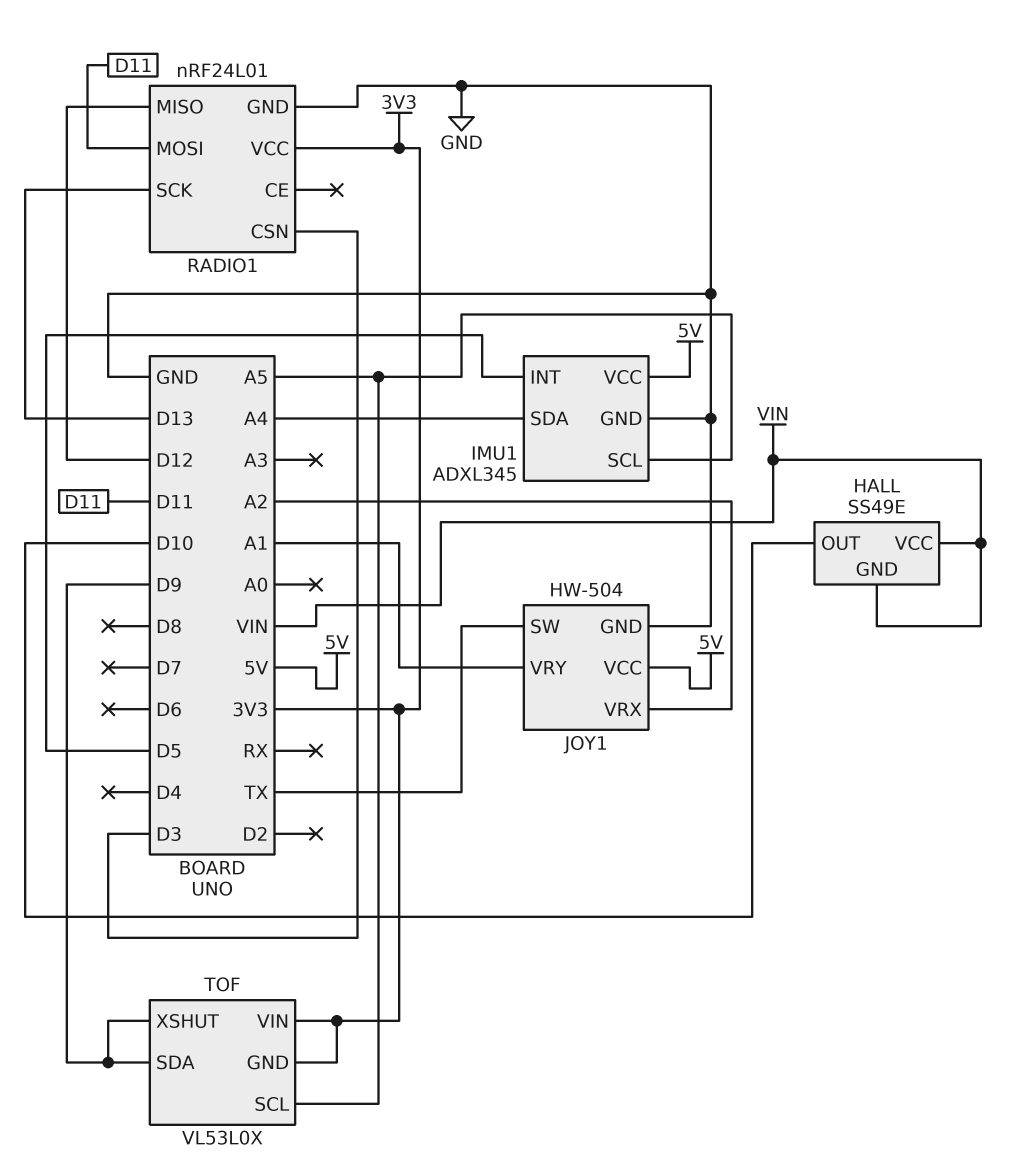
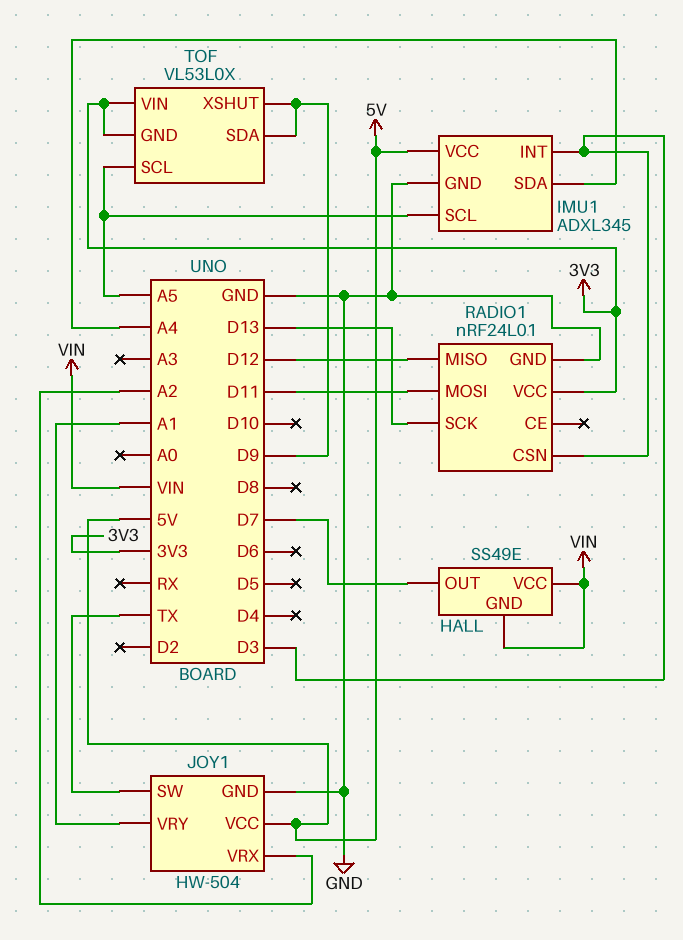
HALL pin OUT: D10 -> D7
IMU1 pin INT: D5 -> D3

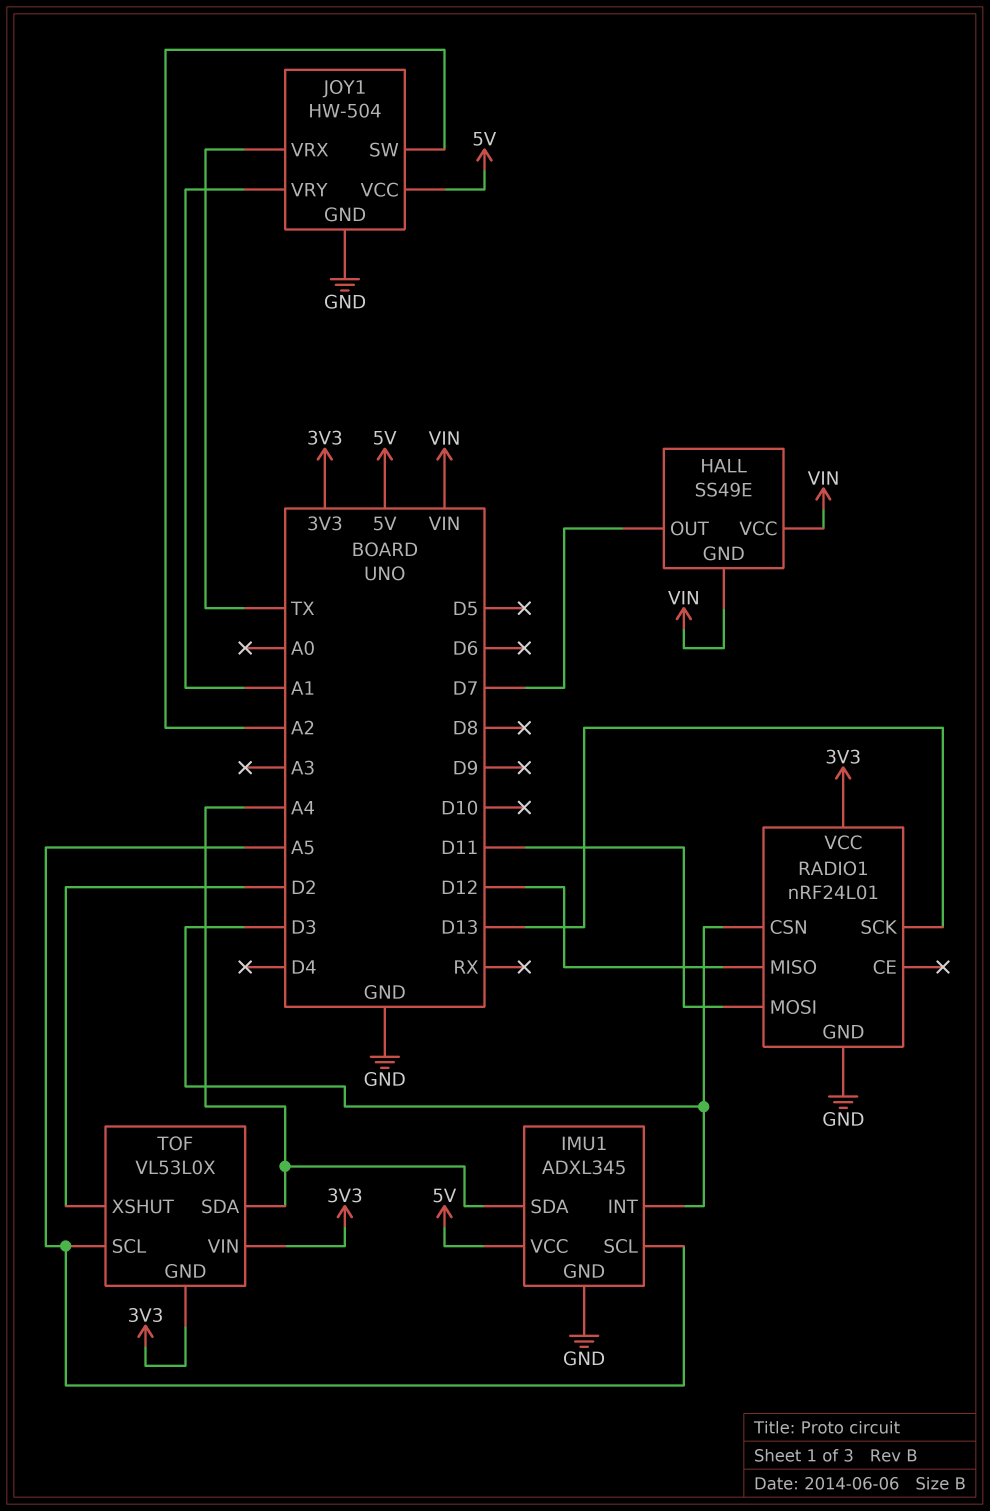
JOY1 pin SW: TX -> A2
JOY1 pin VRX: A2 -> TX
TOF pin SDA: D9 -> A4
TOF pin XSHUT: D9 -> D2

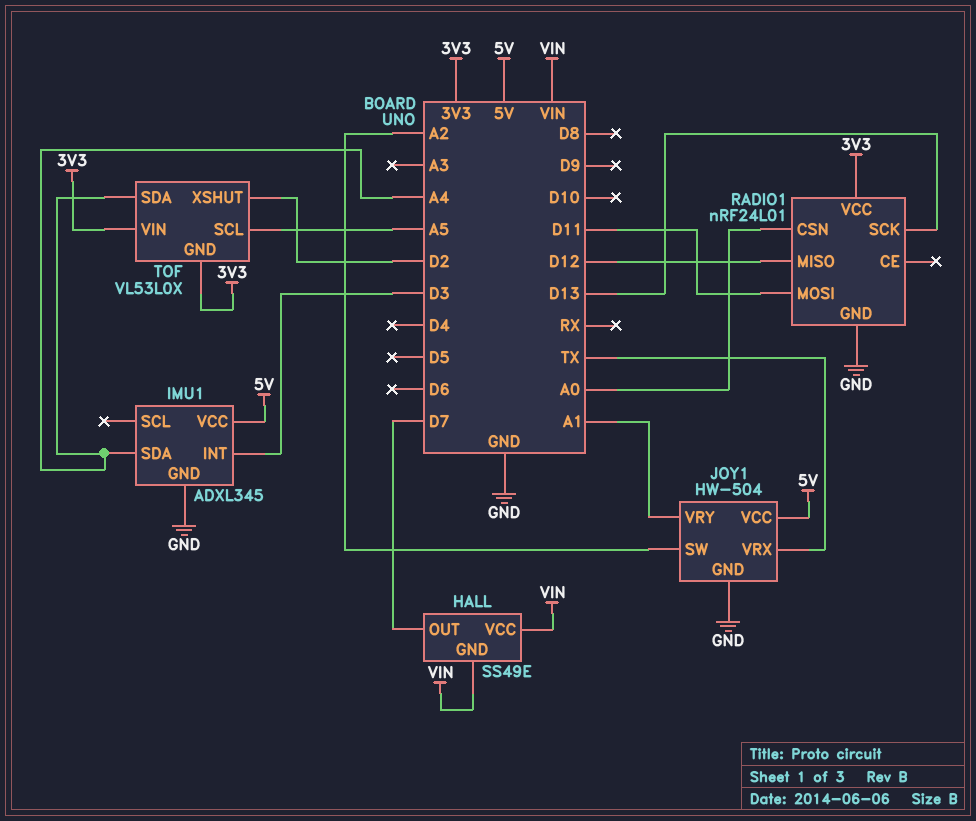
IMU1 pin SCL: A5 -> none
RADIO1 pin CSN: D3 -> A0

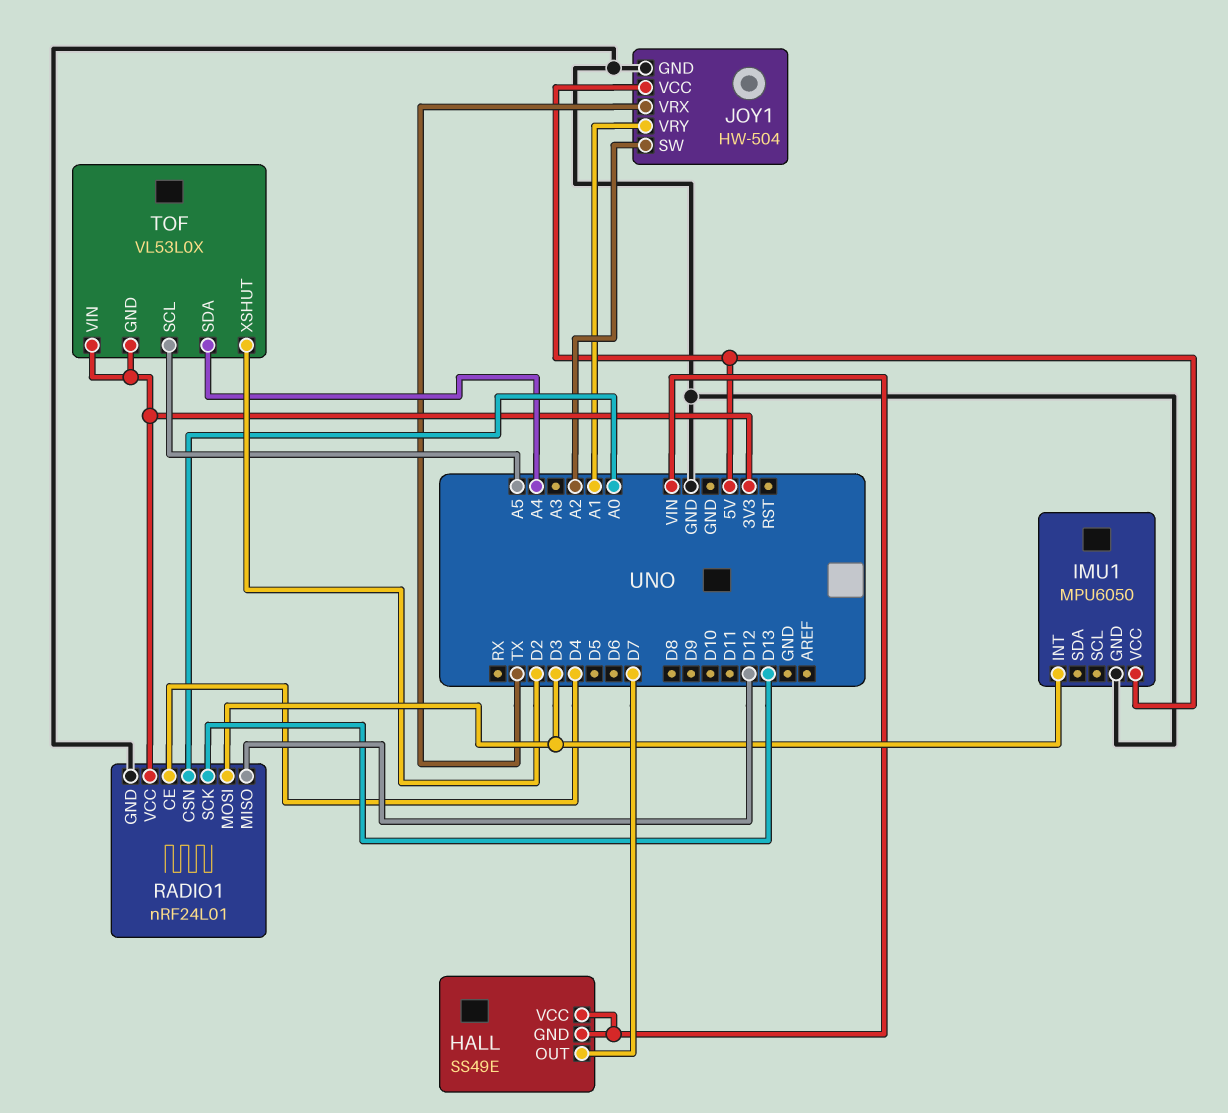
IMU1: ADXL345 -> MPU6050
IMU1 pin SDA: A4 -> none
RADIO1 pin CE: none -> D4
RADIO1 pin MOSI: D11 -> D3

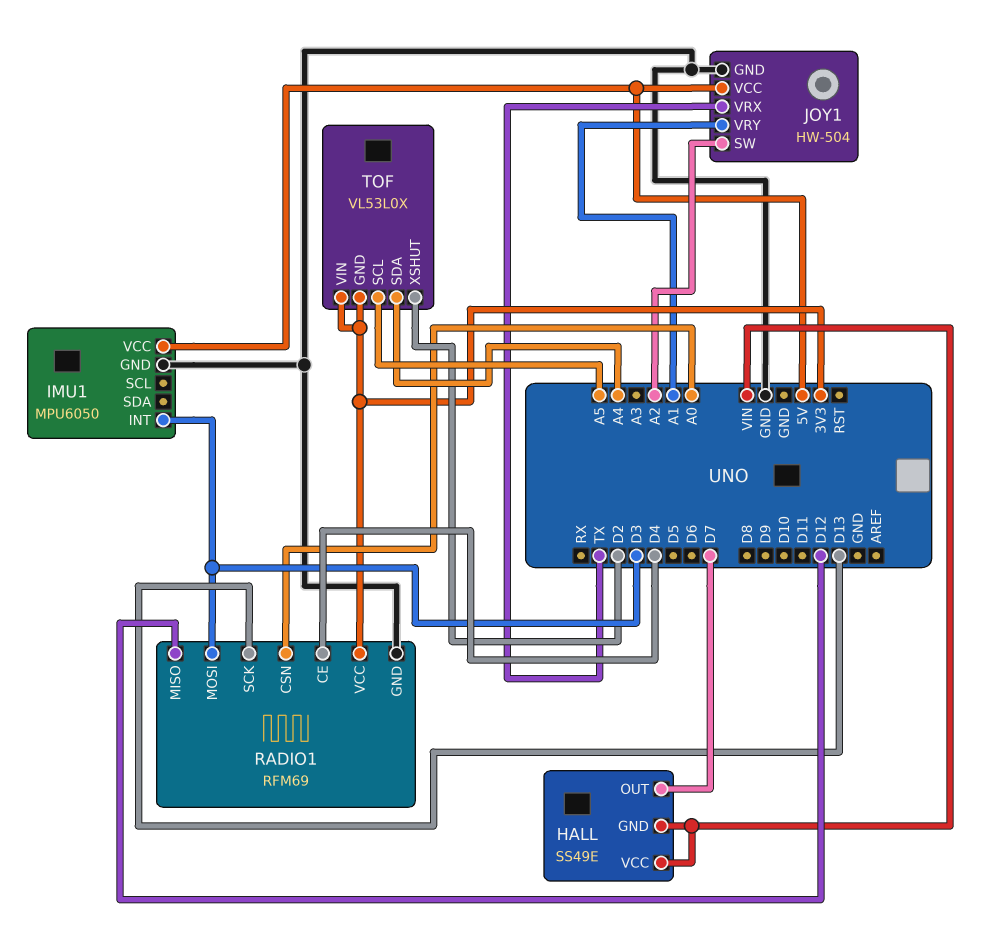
RADIO1: nRF24L01 -> RFM69

